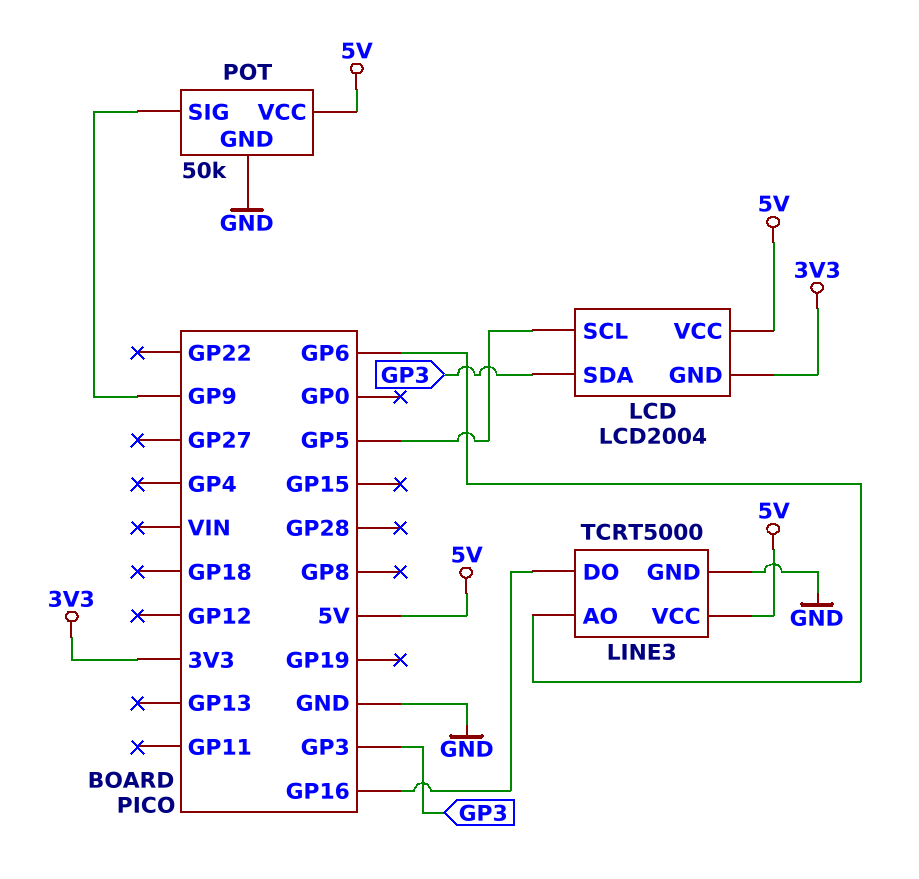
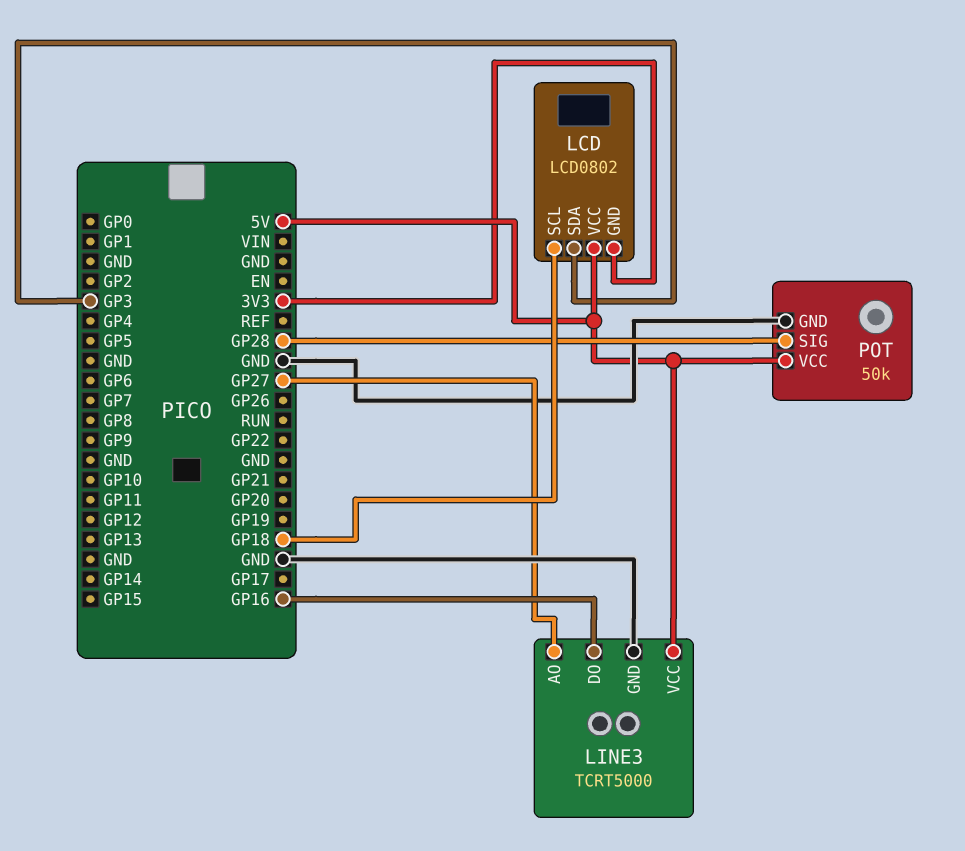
LCD: LCD2004 -> LCD0802
LCD pin SCL: GP5 -> GP18
LINE3 pin AO: GP6 -> GP27
POT pin SIG: GP9 -> GP28

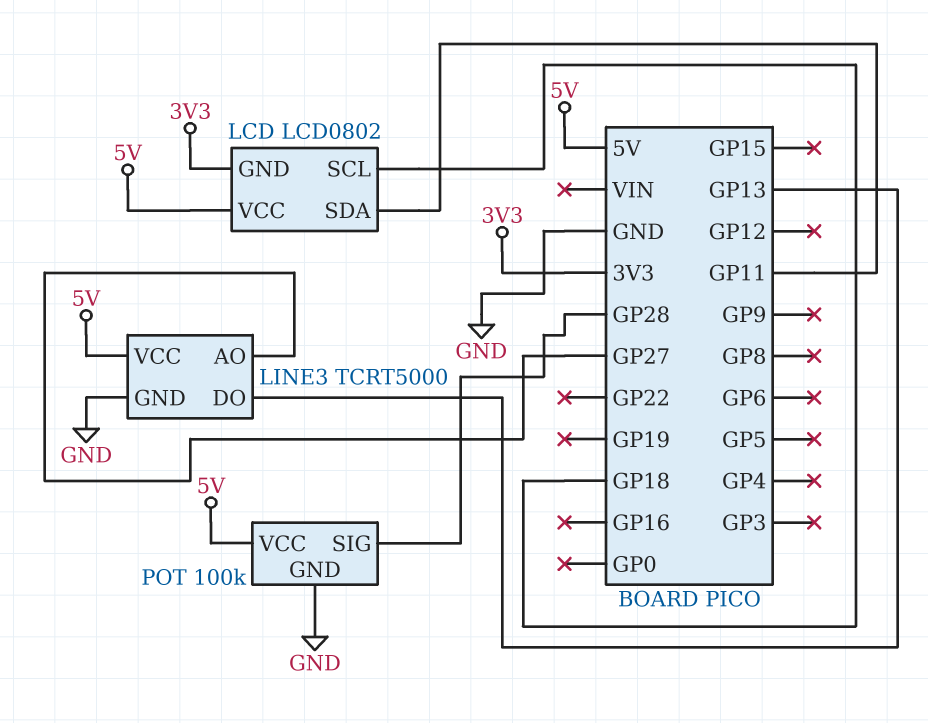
LCD pin SDA: GP3 -> GP11
LINE3 pin DO: GP16 -> GP13
POT: 50k -> 100k

